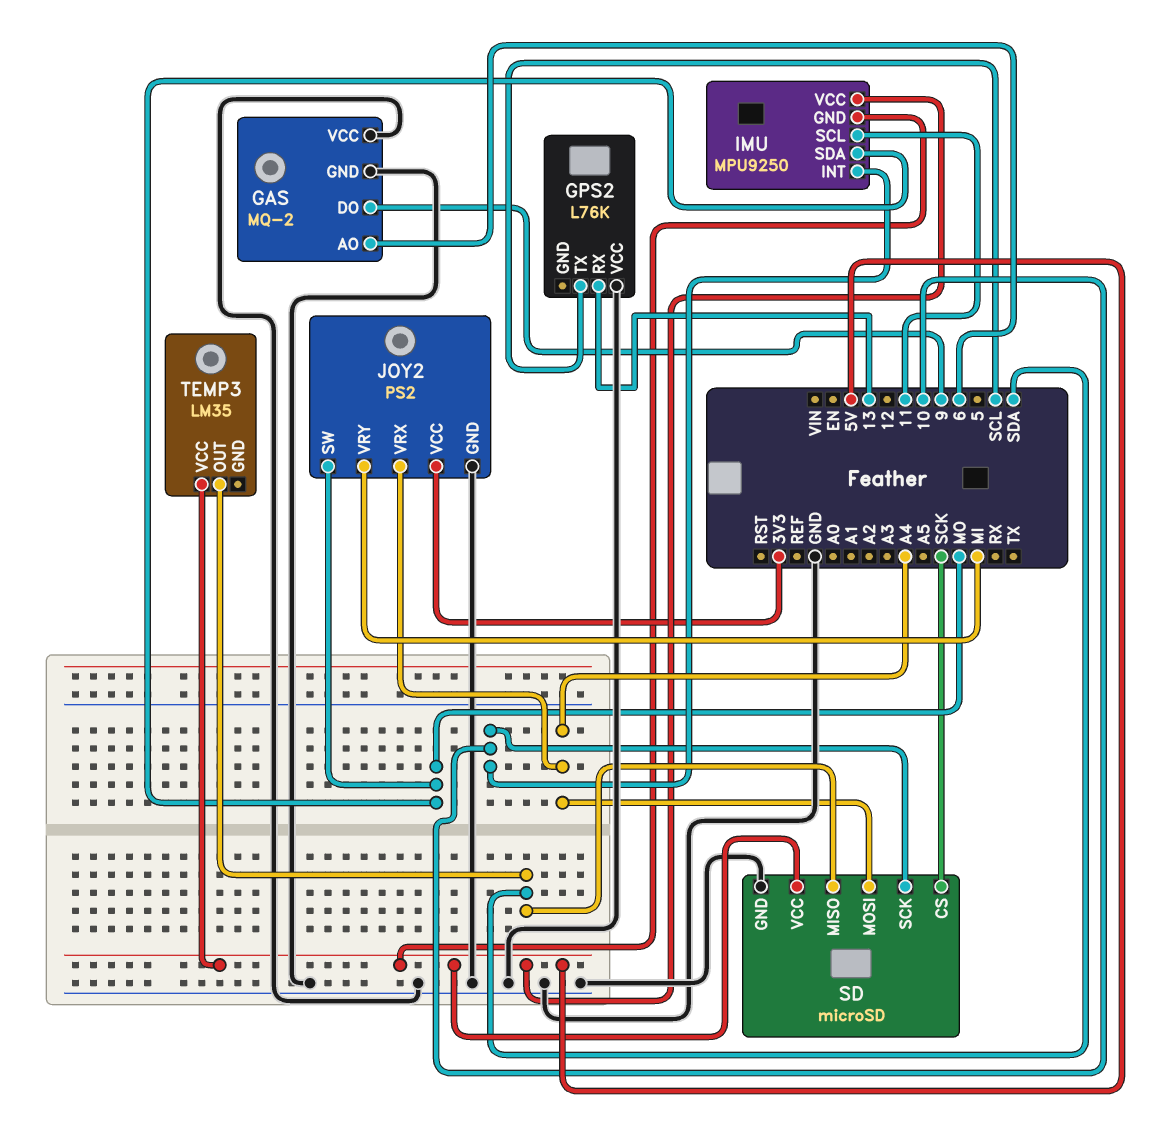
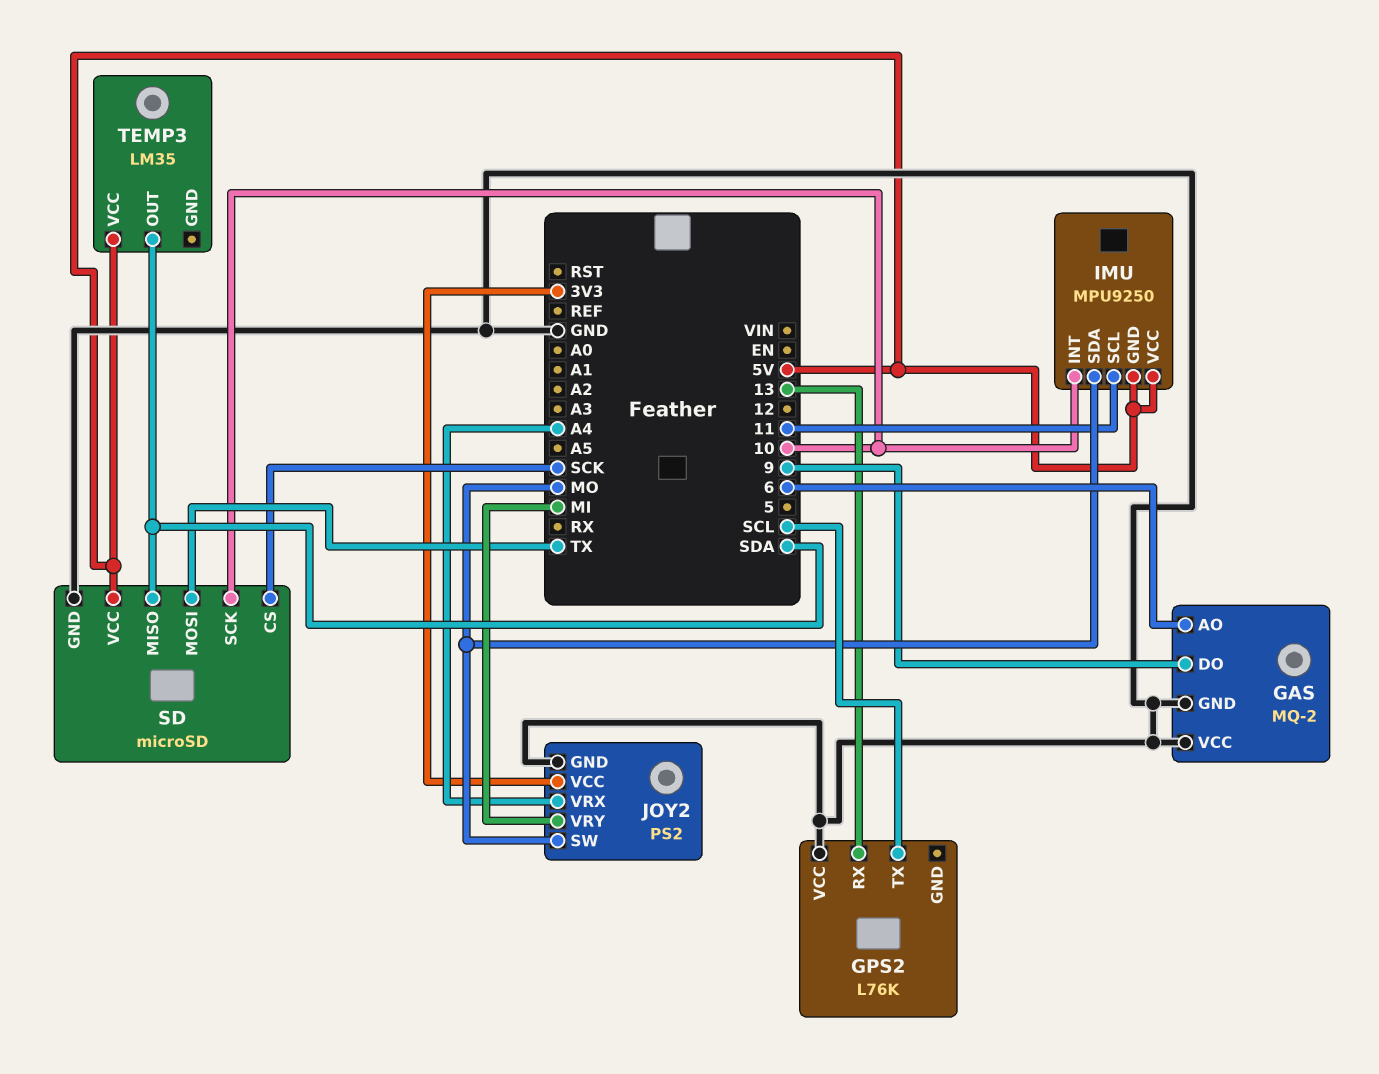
SD pin MOSI: A4 -> TX

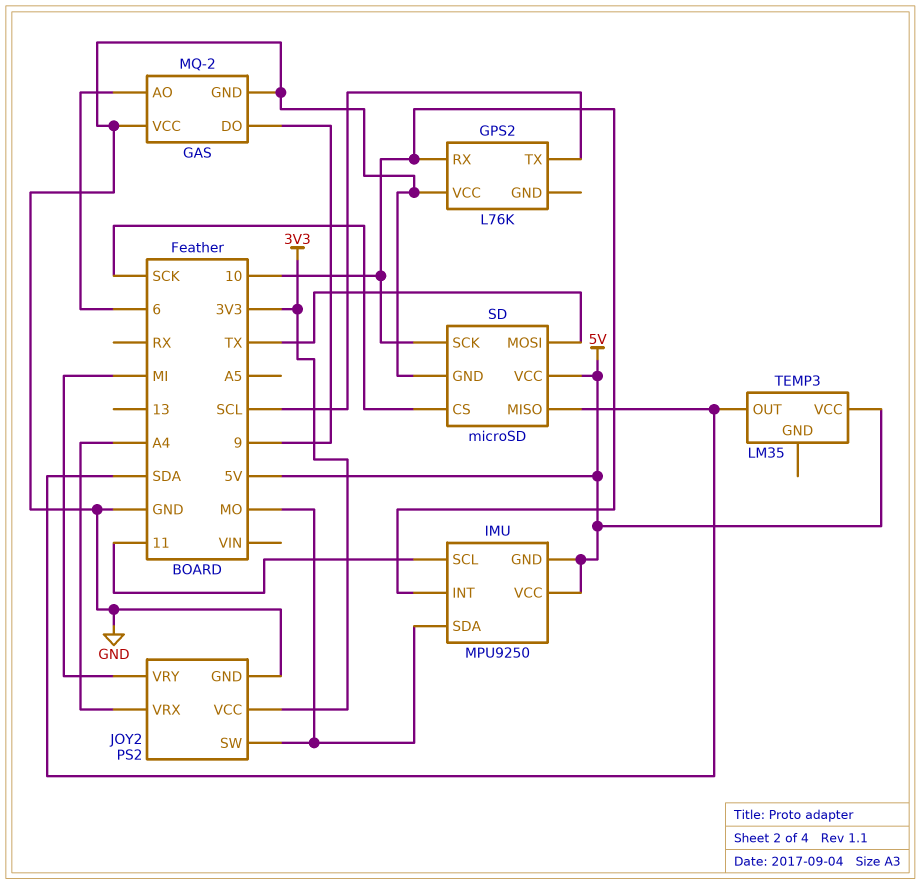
GPS2 pin RX: 13 -> 10

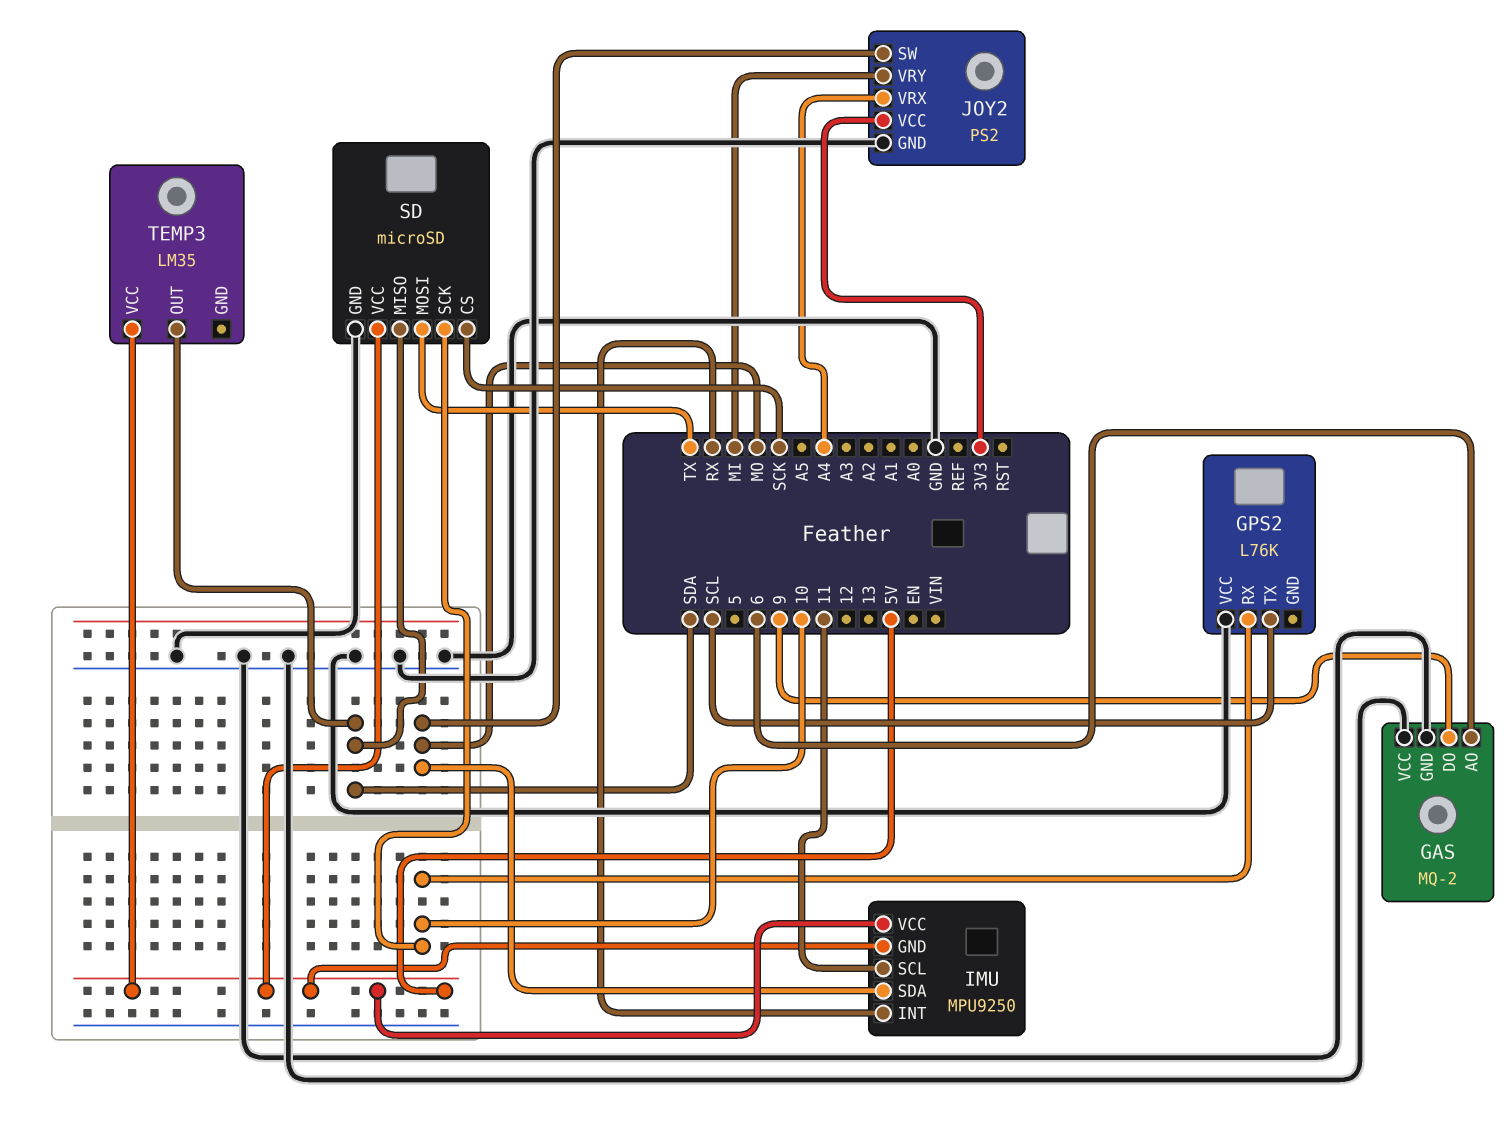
IMU pin INT: 10 -> RX

